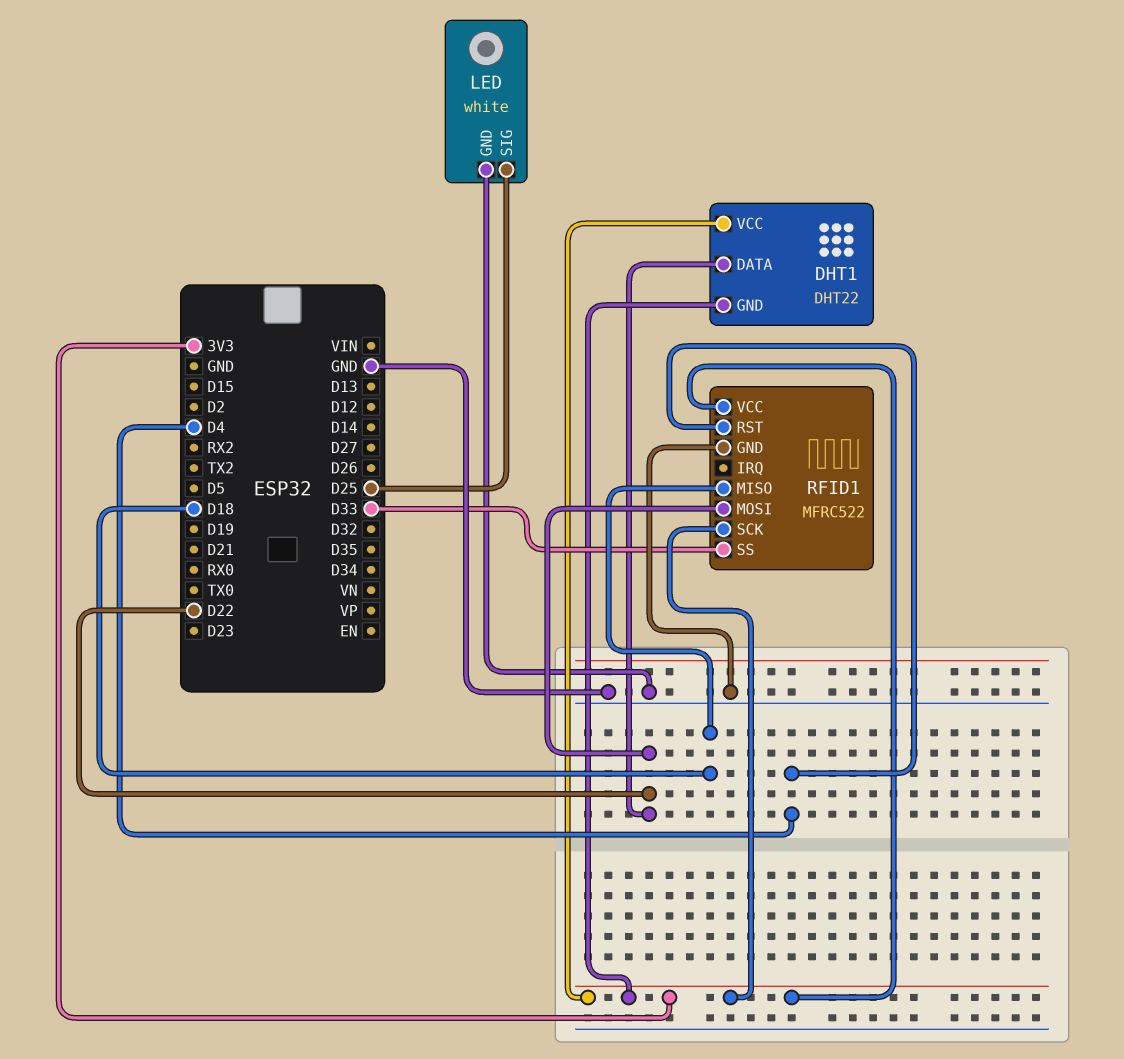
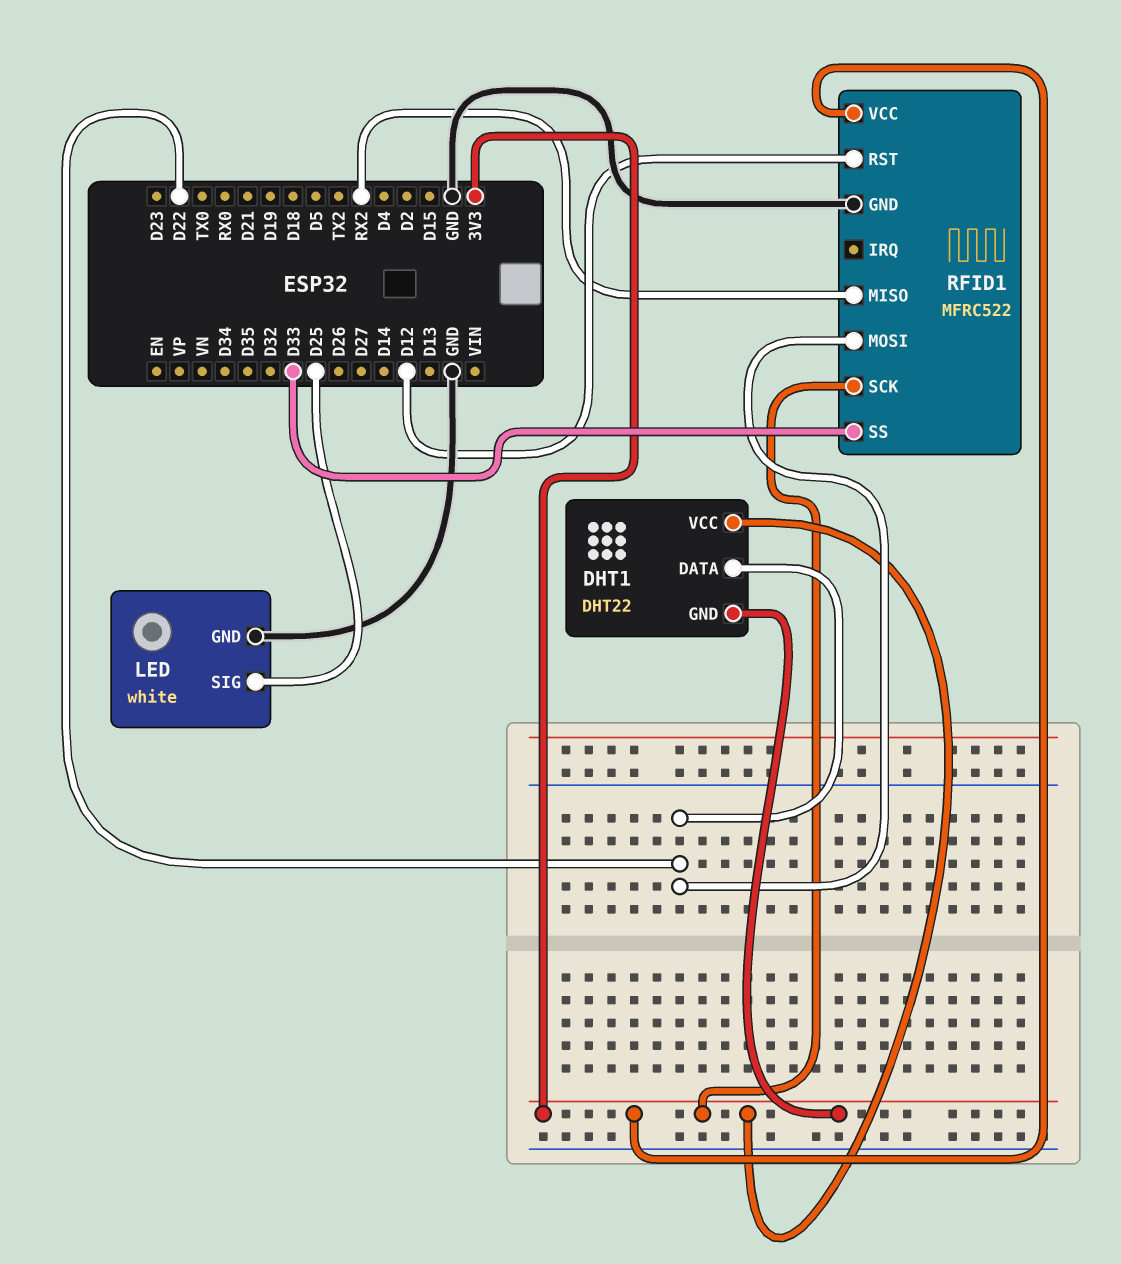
RFID1 pin MISO: D18 -> RX2
RFID1 pin RST: D4 -> D12

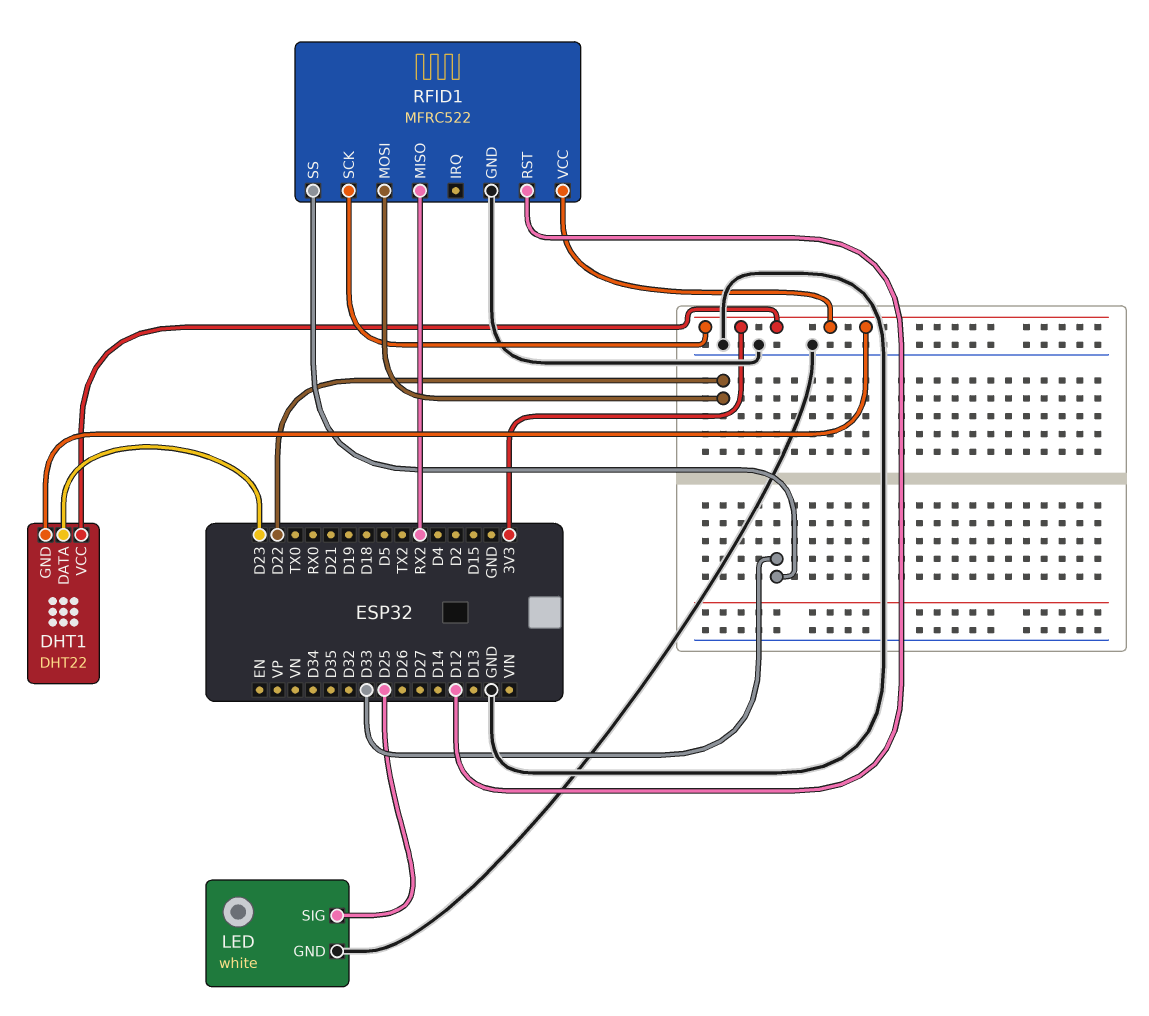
DHT1 pin DATA: D22 -> D23

